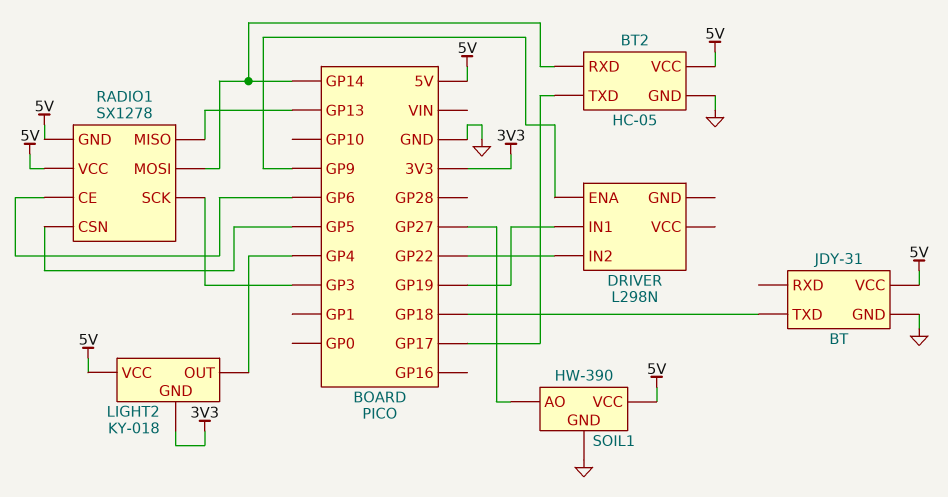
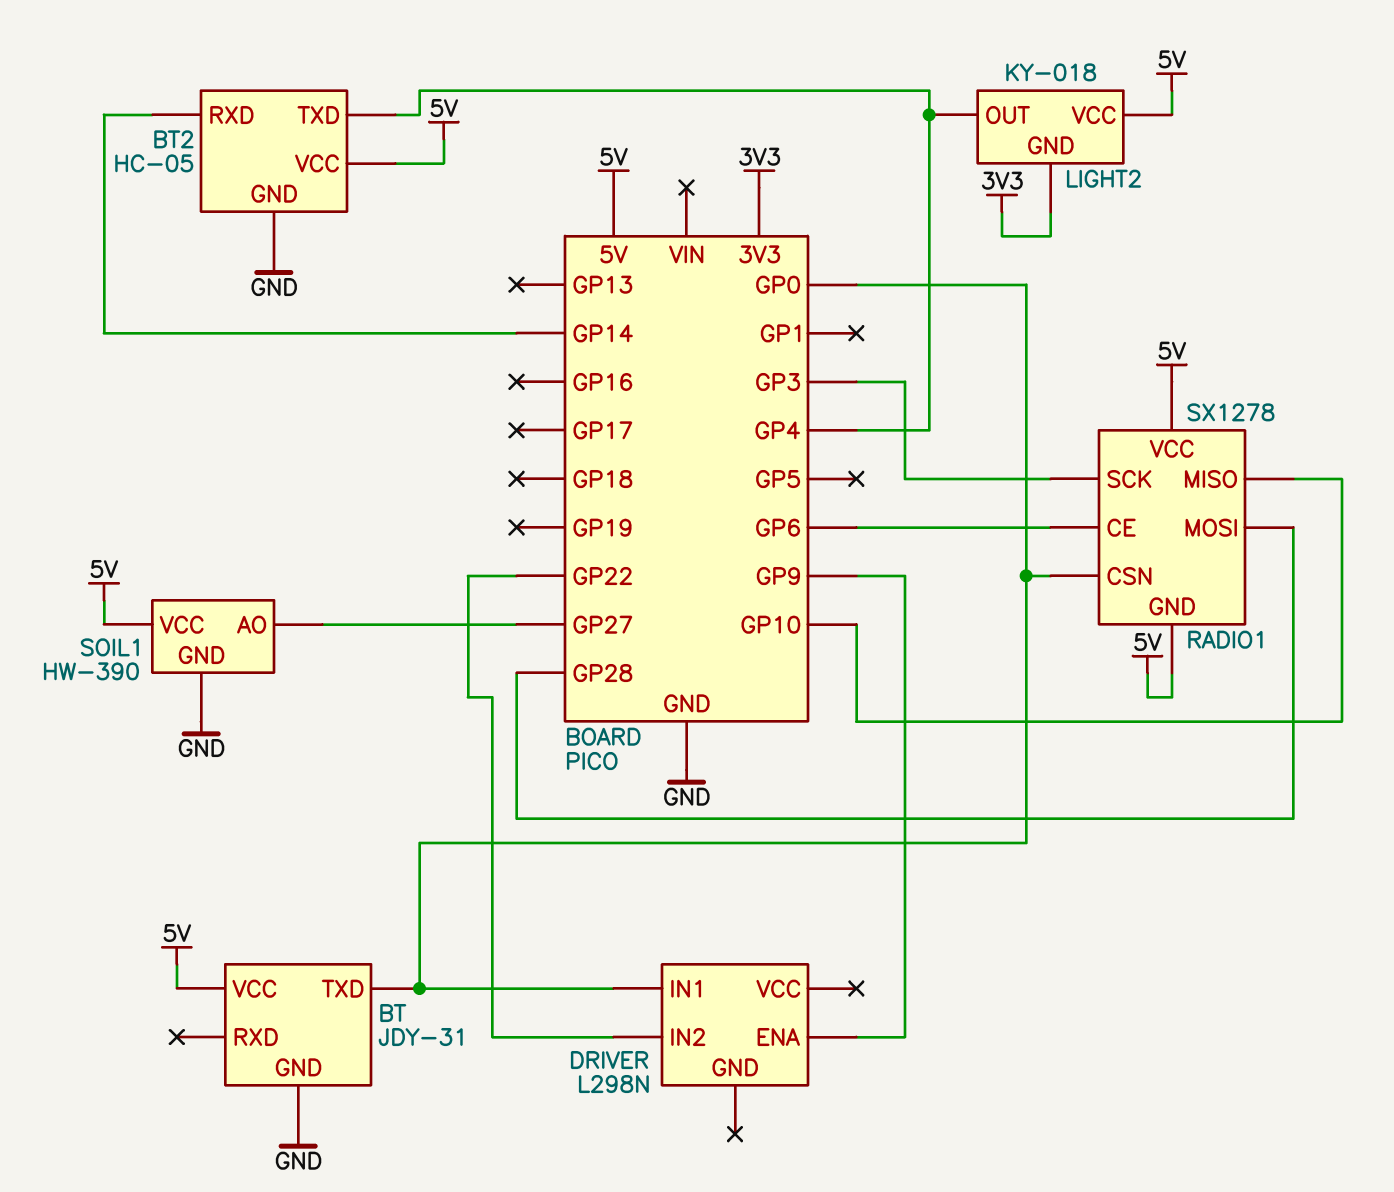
BT pin TXD: GP18 -> GP0
BT2 pin TXD: GP17 -> GP4
DRIVER pin IN1: GP19 -> GP0
RADIO1 pin CSN: GP5 -> GP0
RADIO1 pin MISO: GP13 -> GP10
RADIO1 pin MOSI: GP14 -> GP28

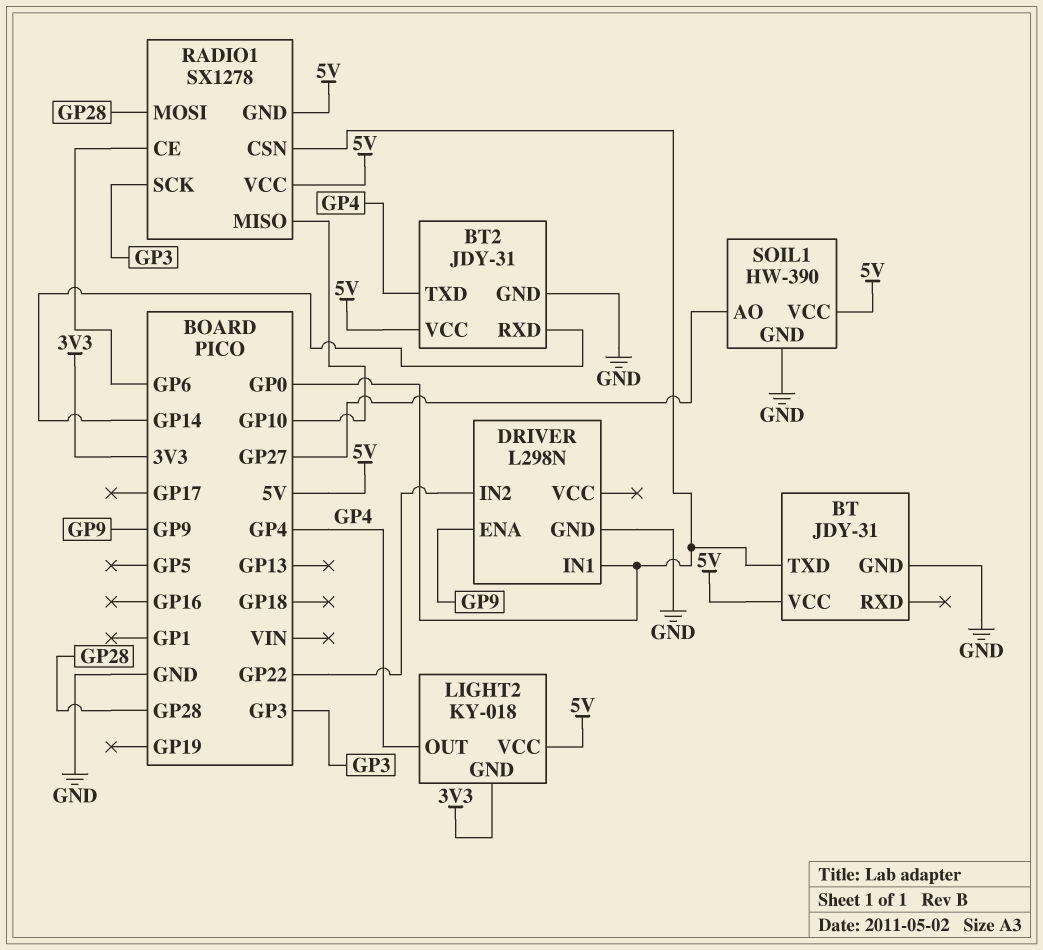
BT2: HC-05 -> JDY-31
DRIVER pin GND: none -> GND

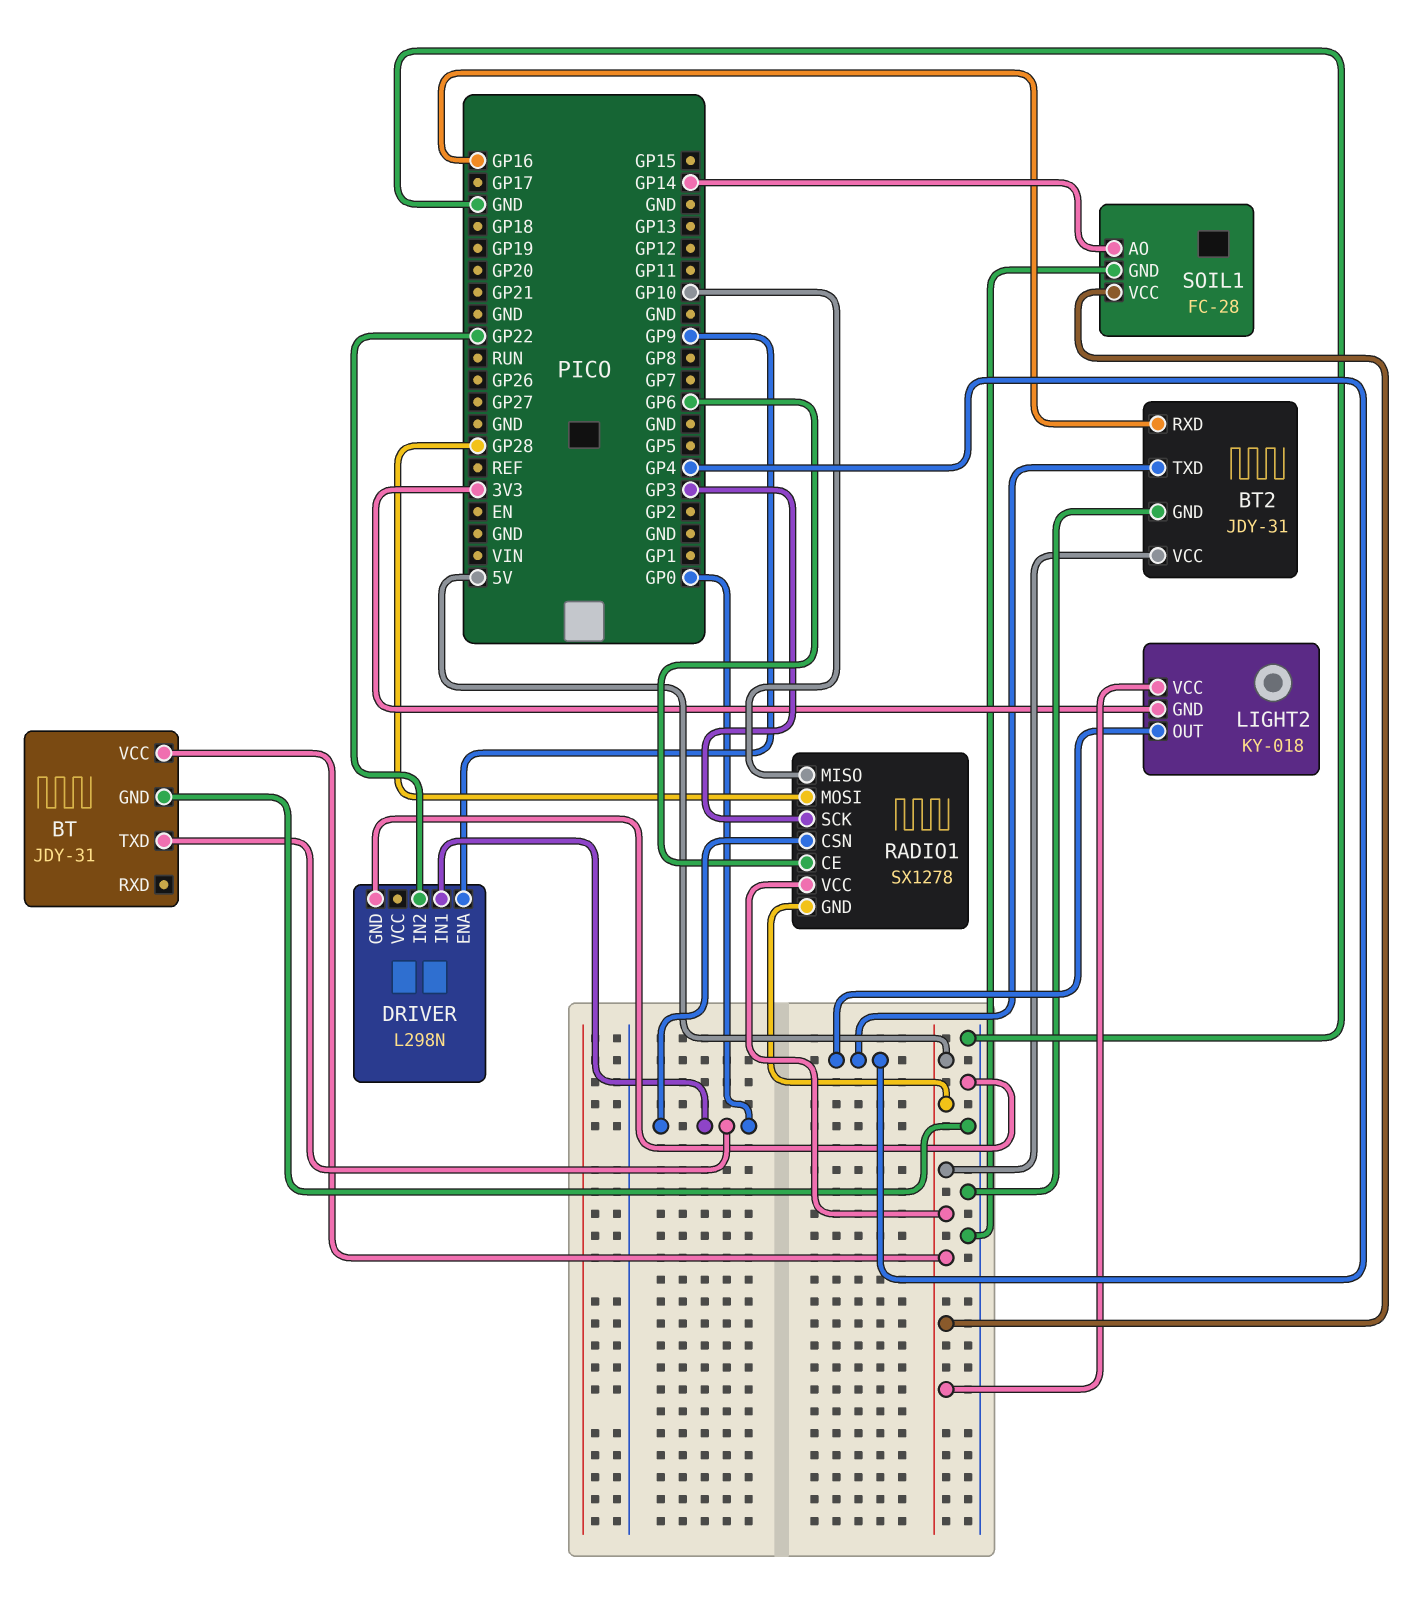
BT2 pin RXD: GP14 -> GP16
SOIL1: HW-390 -> FC-28
SOIL1 pin AO: GP27 -> GP14

